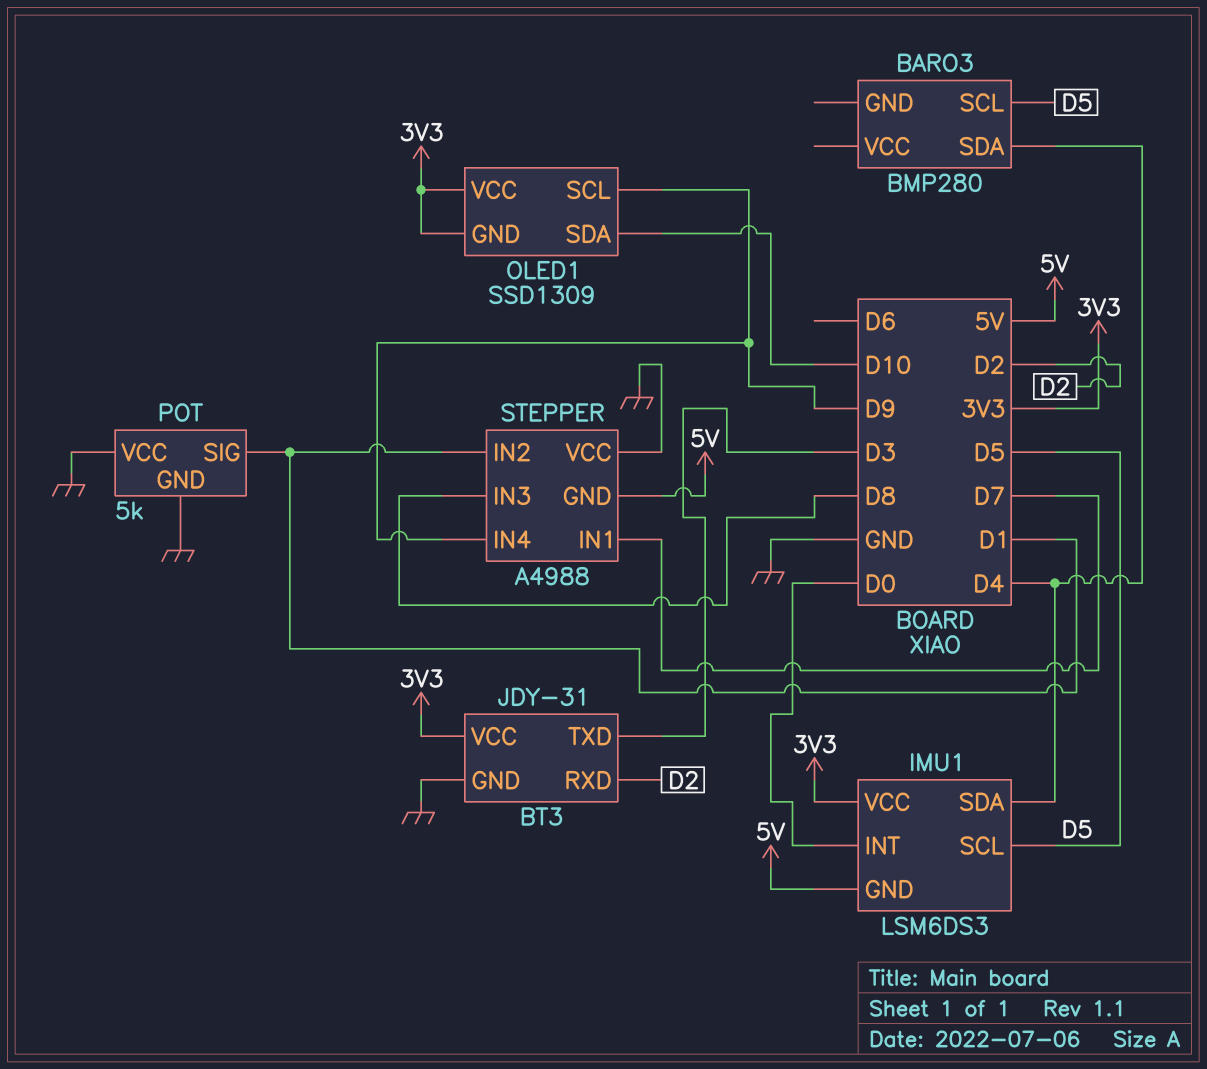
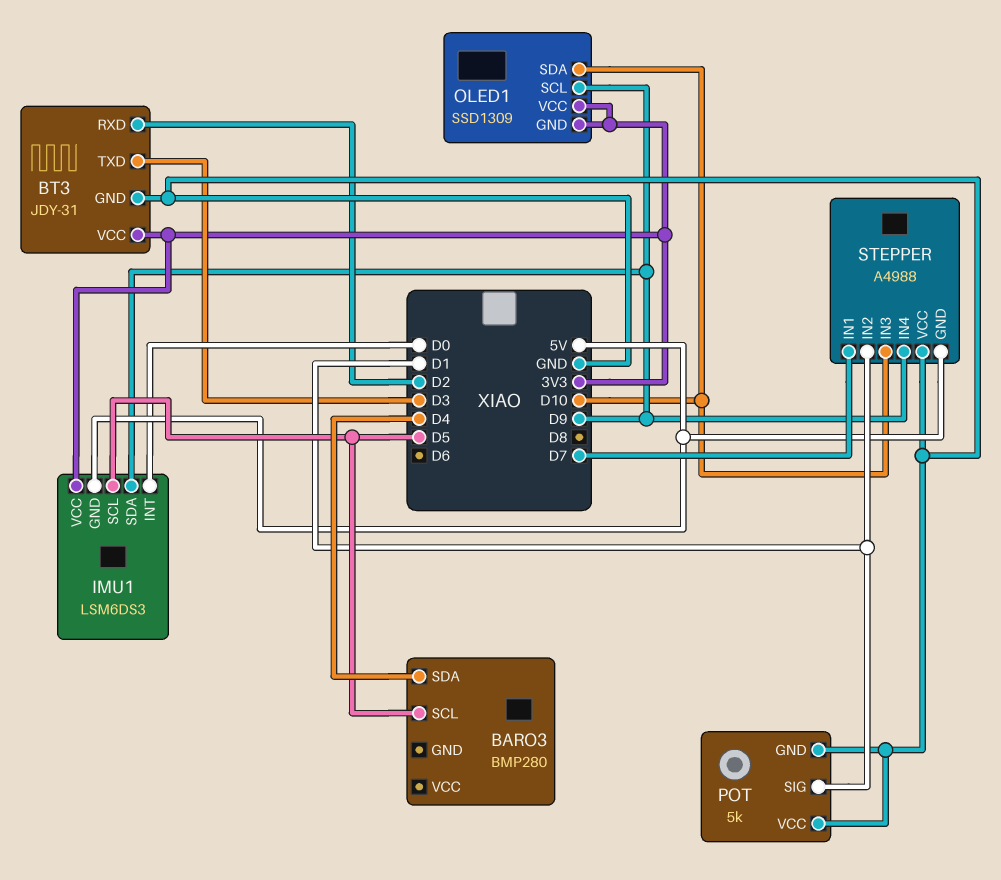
IMU1 pin SDA: D4 -> D9
STEPPER pin IN3: D8 -> D10

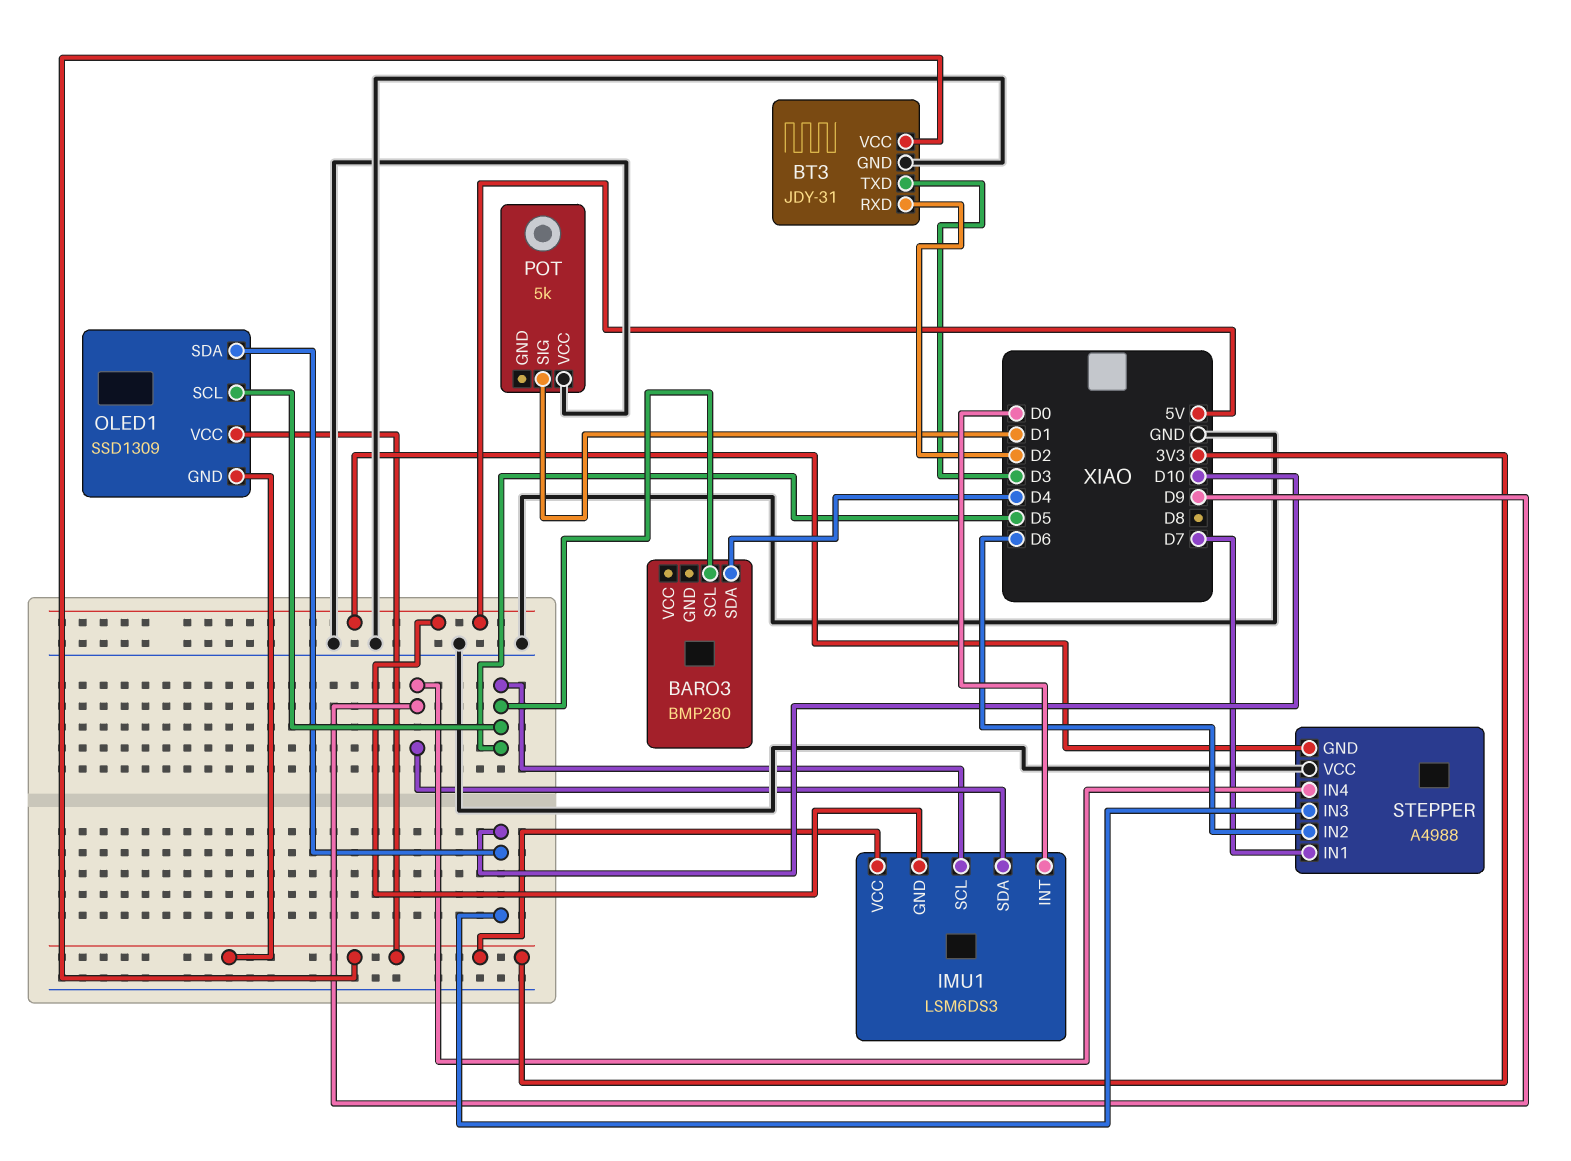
OLED1 pin SCL: D9 -> D5
POT pin GND: GND -> none
STEPPER pin IN2: D1 -> D6

